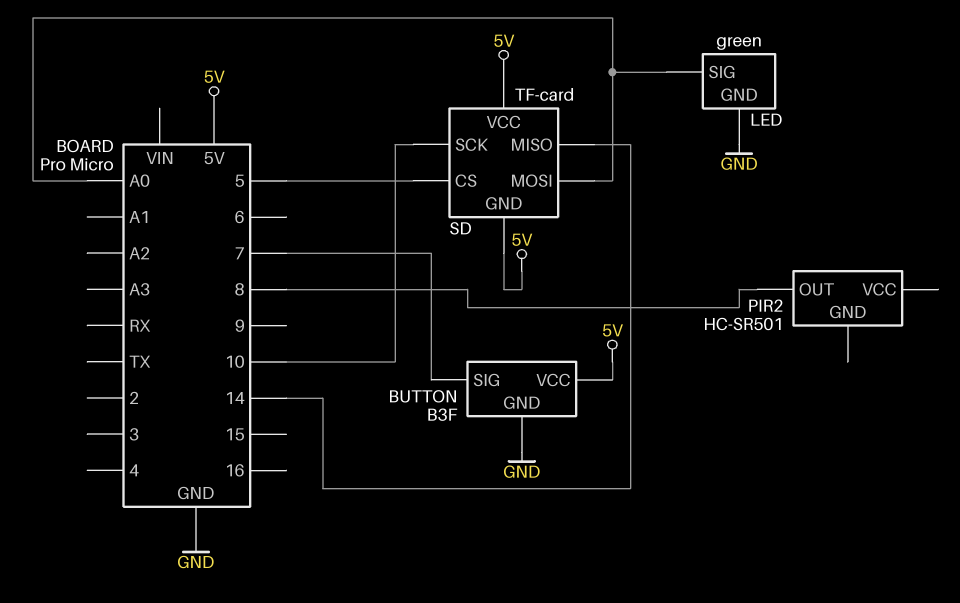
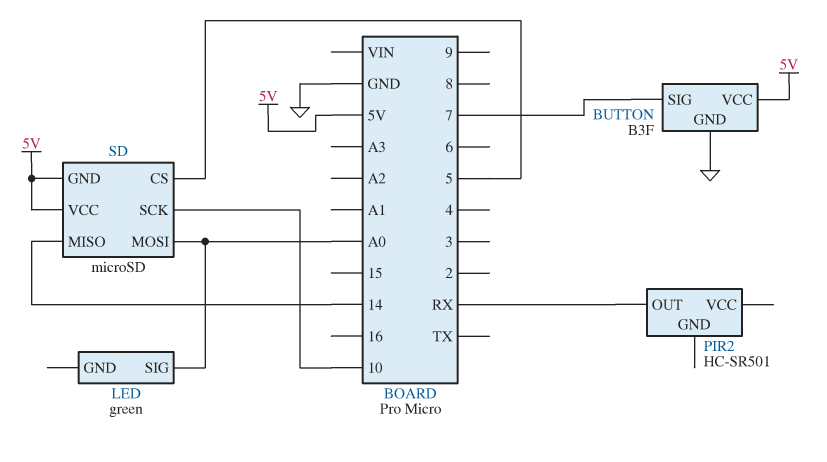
LED pin GND: GND -> none
PIR2 pin OUT: 8 -> RX
SD: TF-card -> microSD

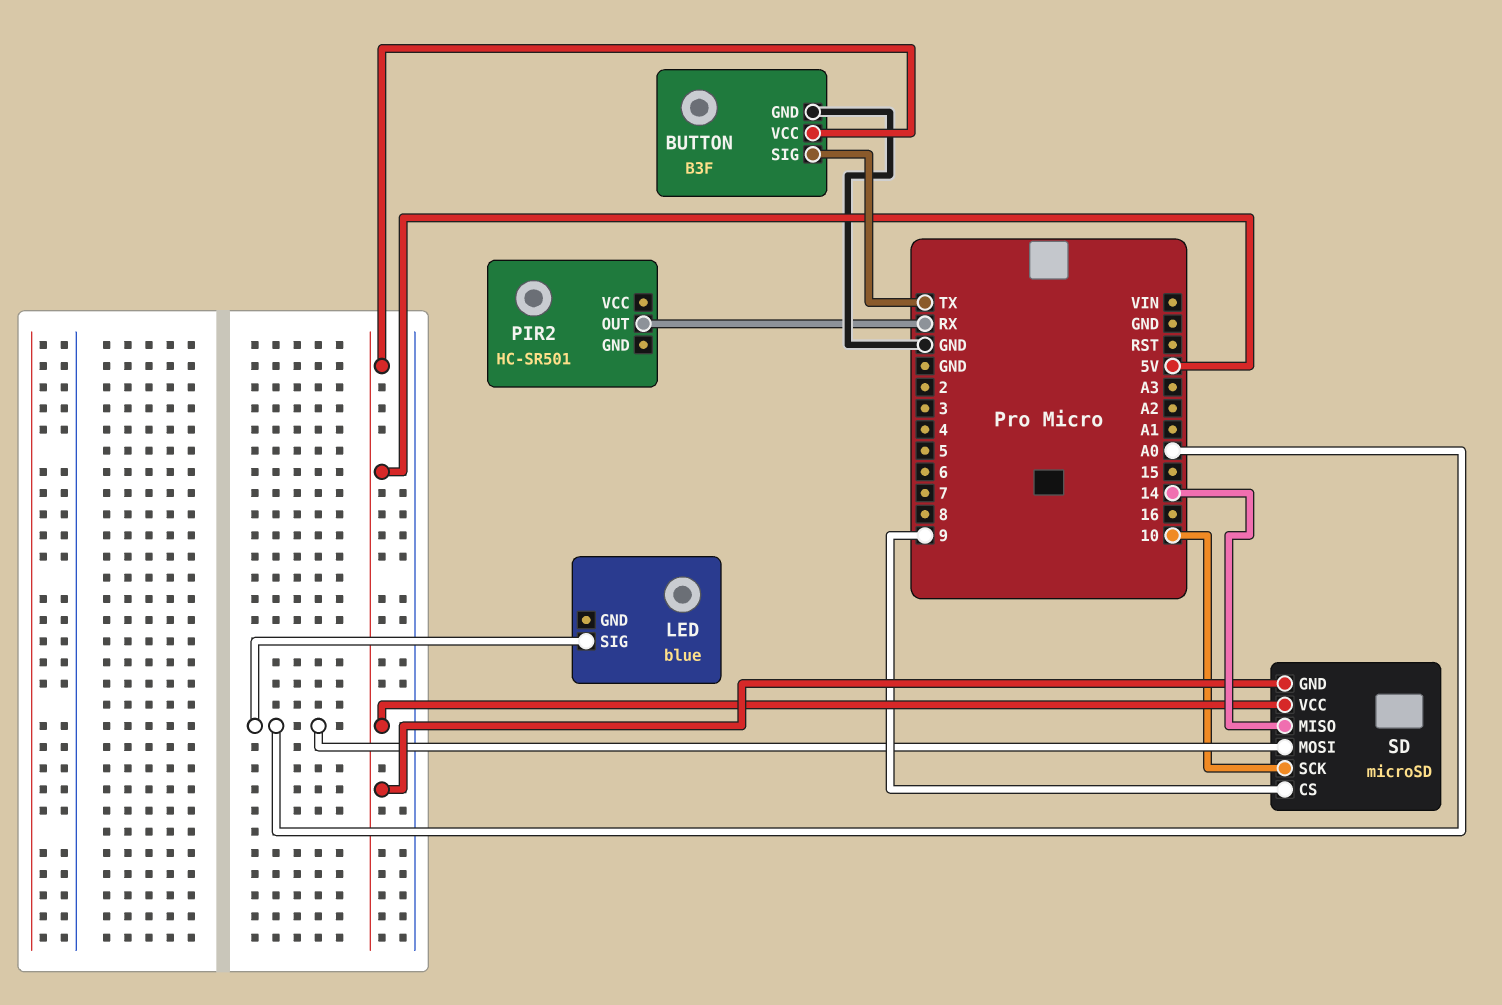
BUTTON pin SIG: 7 -> TX
LED: green -> blue
SD pin CS: 5 -> 9

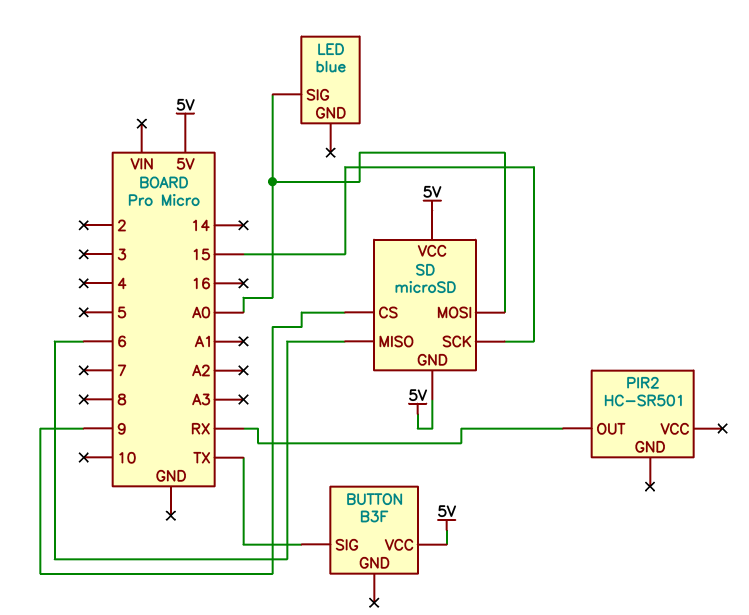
BUTTON pin GND: GND -> none
SD pin MISO: 14 -> 6
SD pin SCK: 10 -> 15

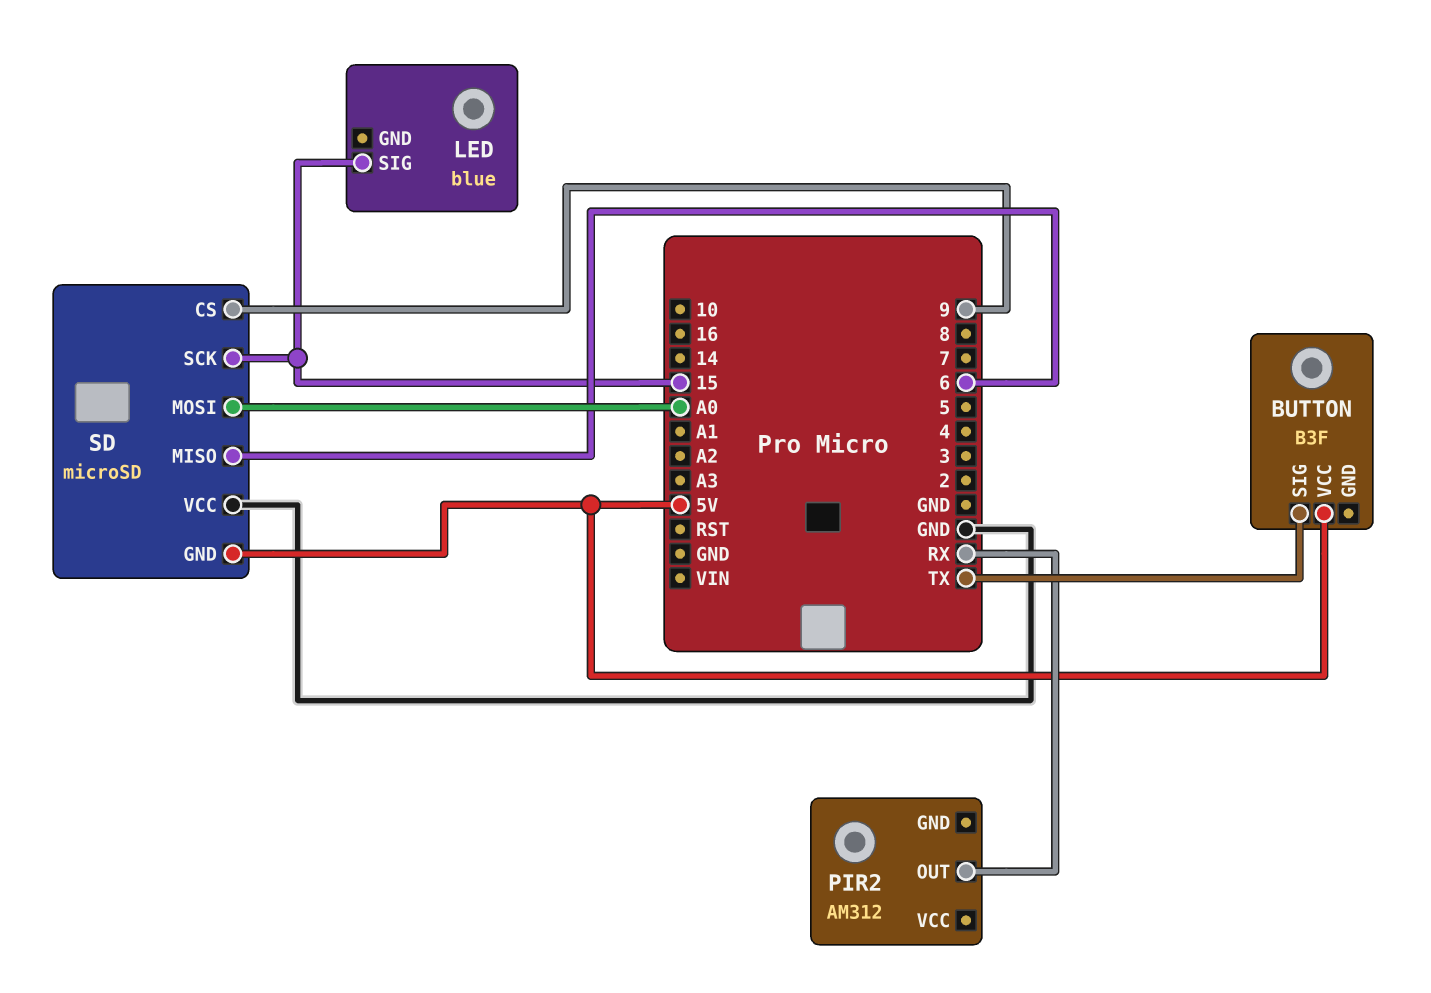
LED pin SIG: A0 -> 15
PIR2: HC-SR501 -> AM312
SD pin VCC: 5V -> GND

